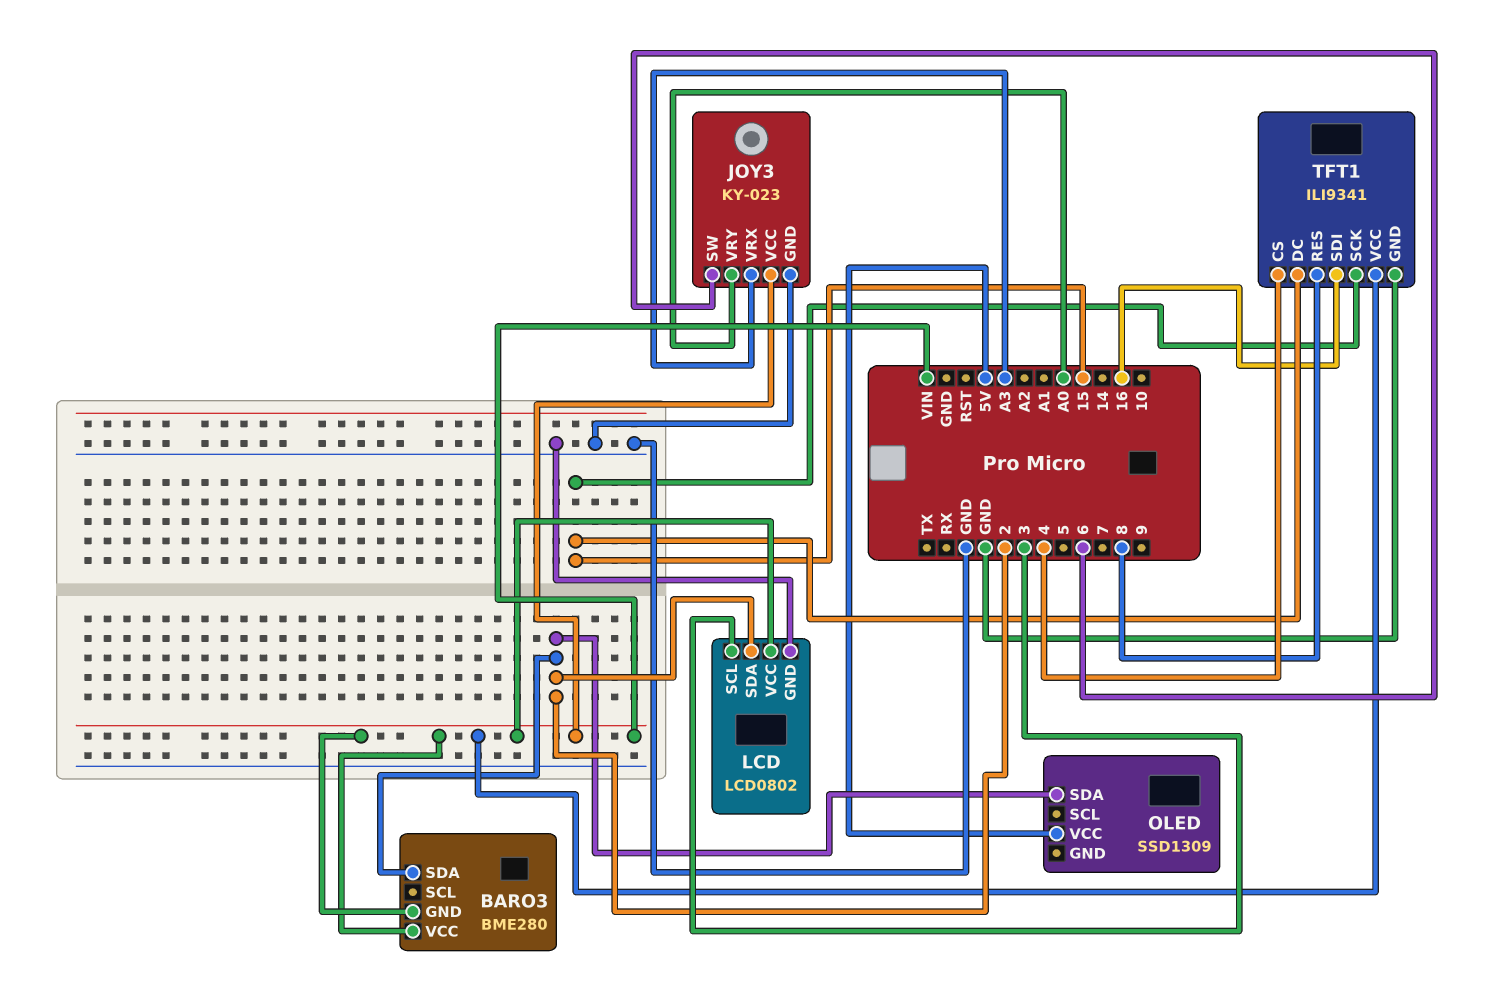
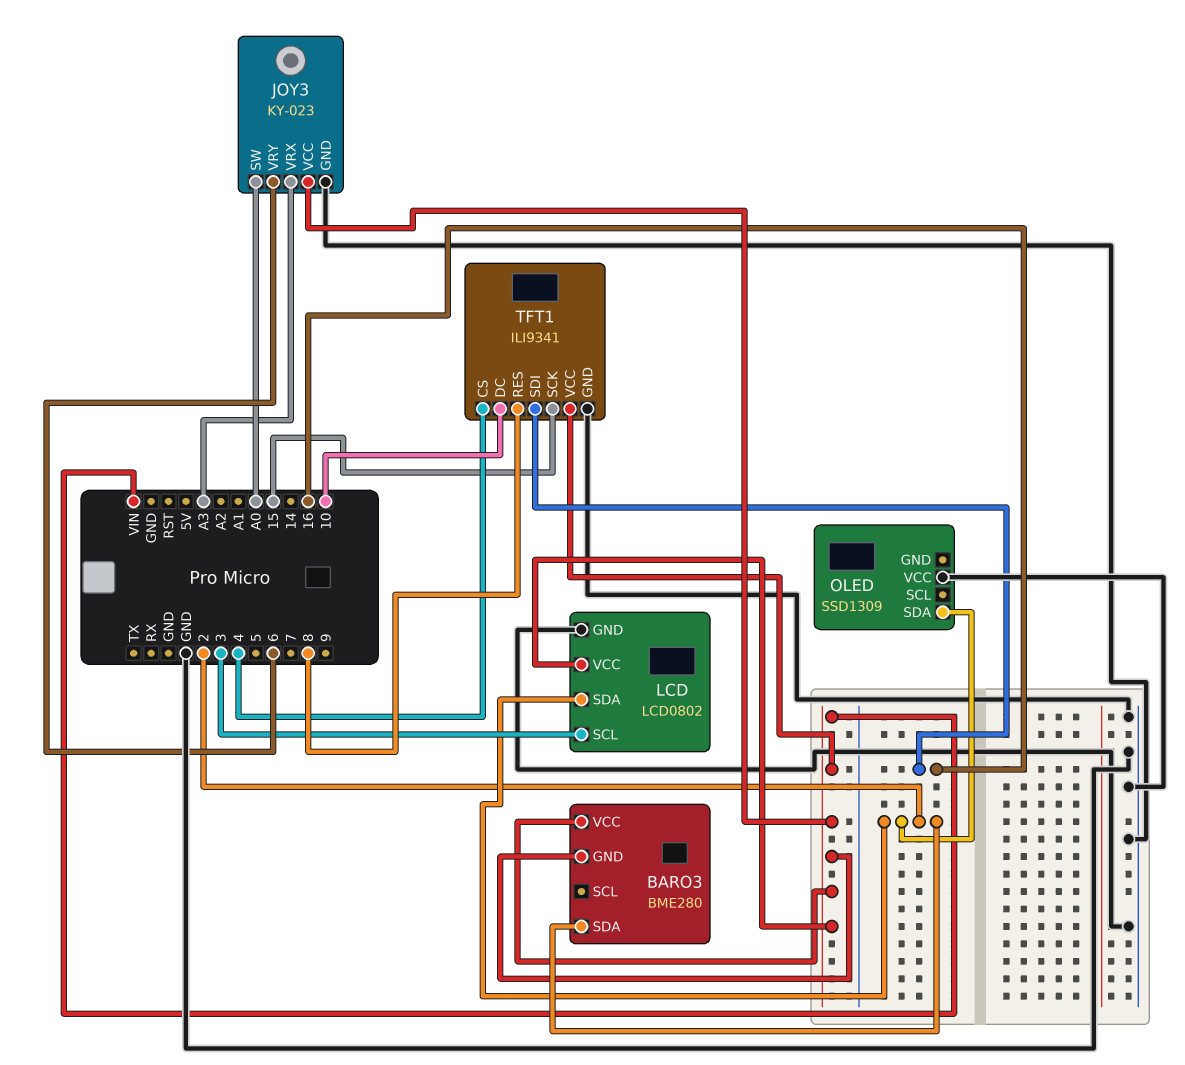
JOY3 pin SW: 6 -> A0
JOY3 pin VRY: A0 -> 6
OLED pin VCC: 5V -> GND
TFT1 pin DC: 15 -> 10

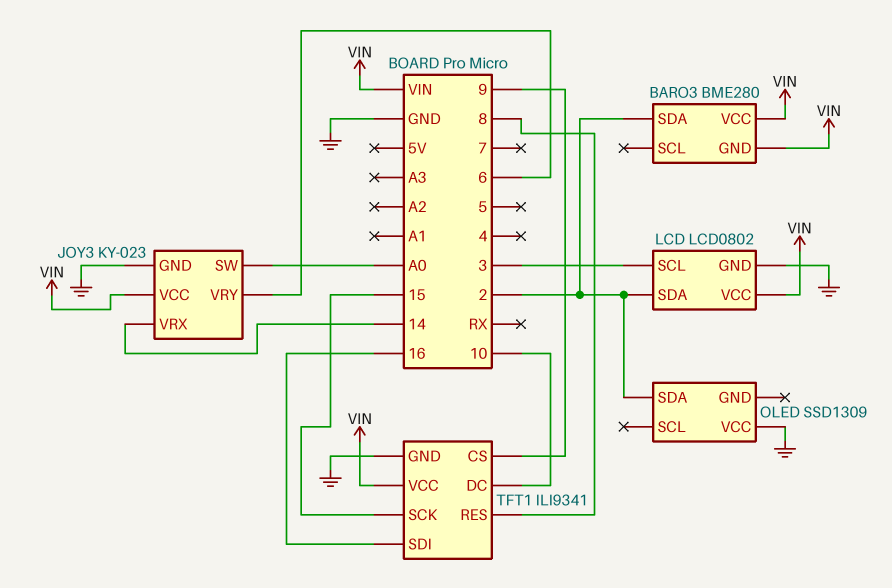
JOY3 pin VRX: A3 -> 14
TFT1 pin CS: 4 -> 9

